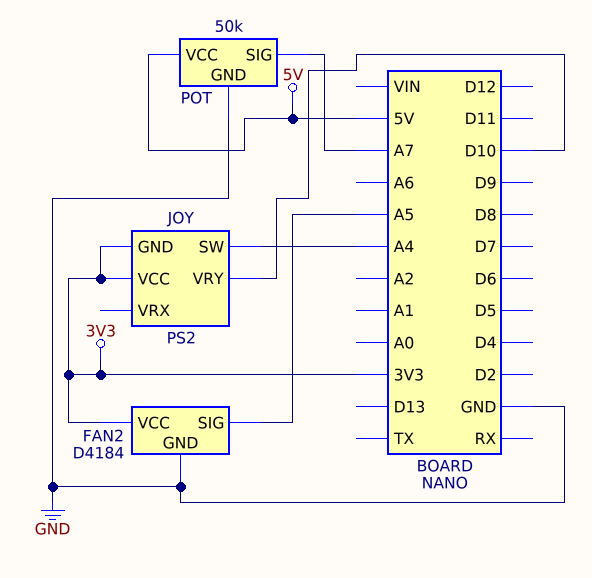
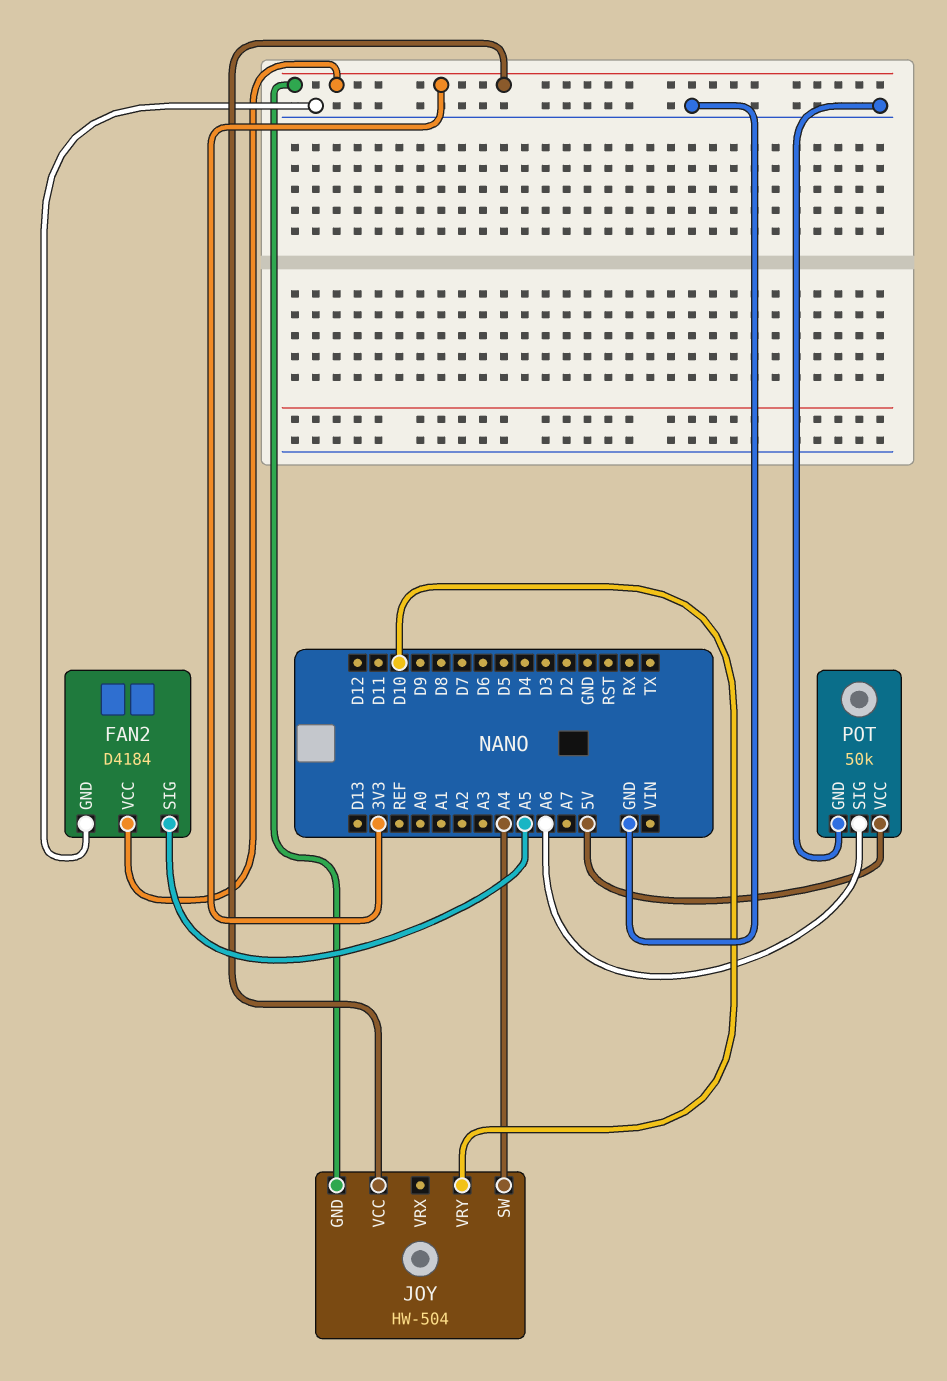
JOY: PS2 -> HW-504
POT pin SIG: A7 -> A6

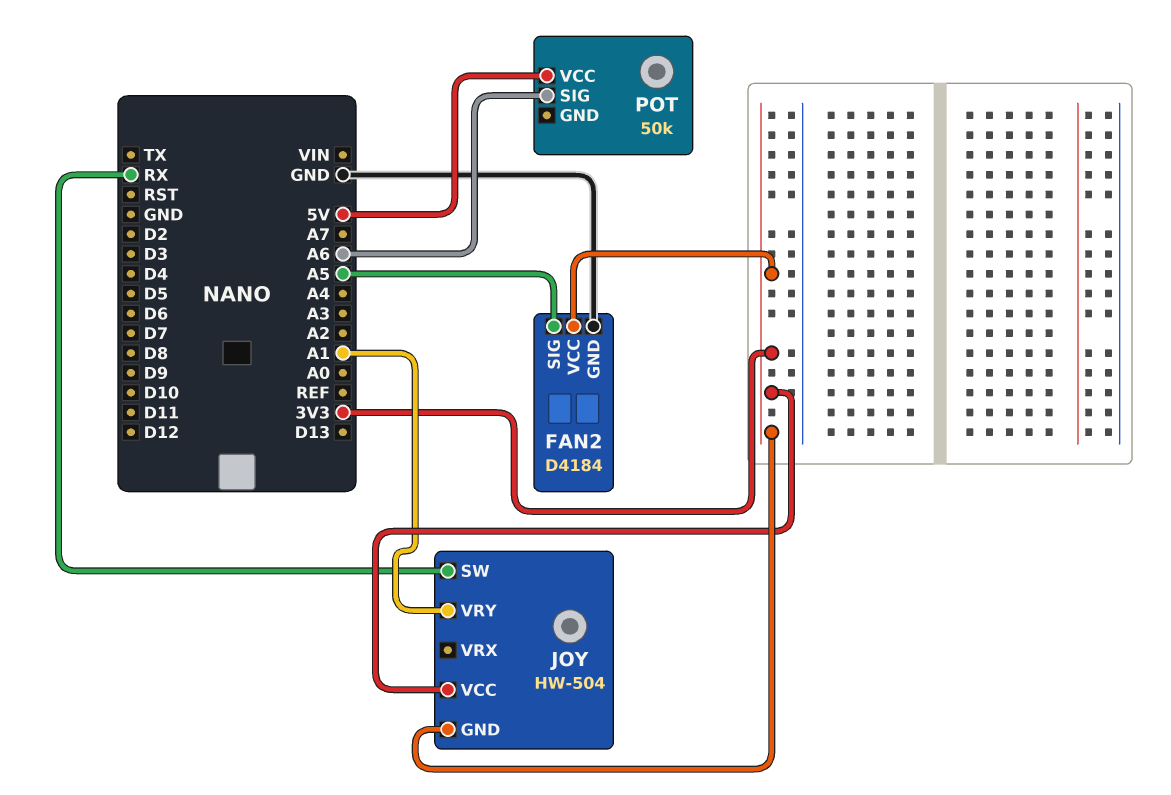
JOY pin SW: A4 -> RX
JOY pin VRY: D10 -> A1
POT pin GND: GND -> none

